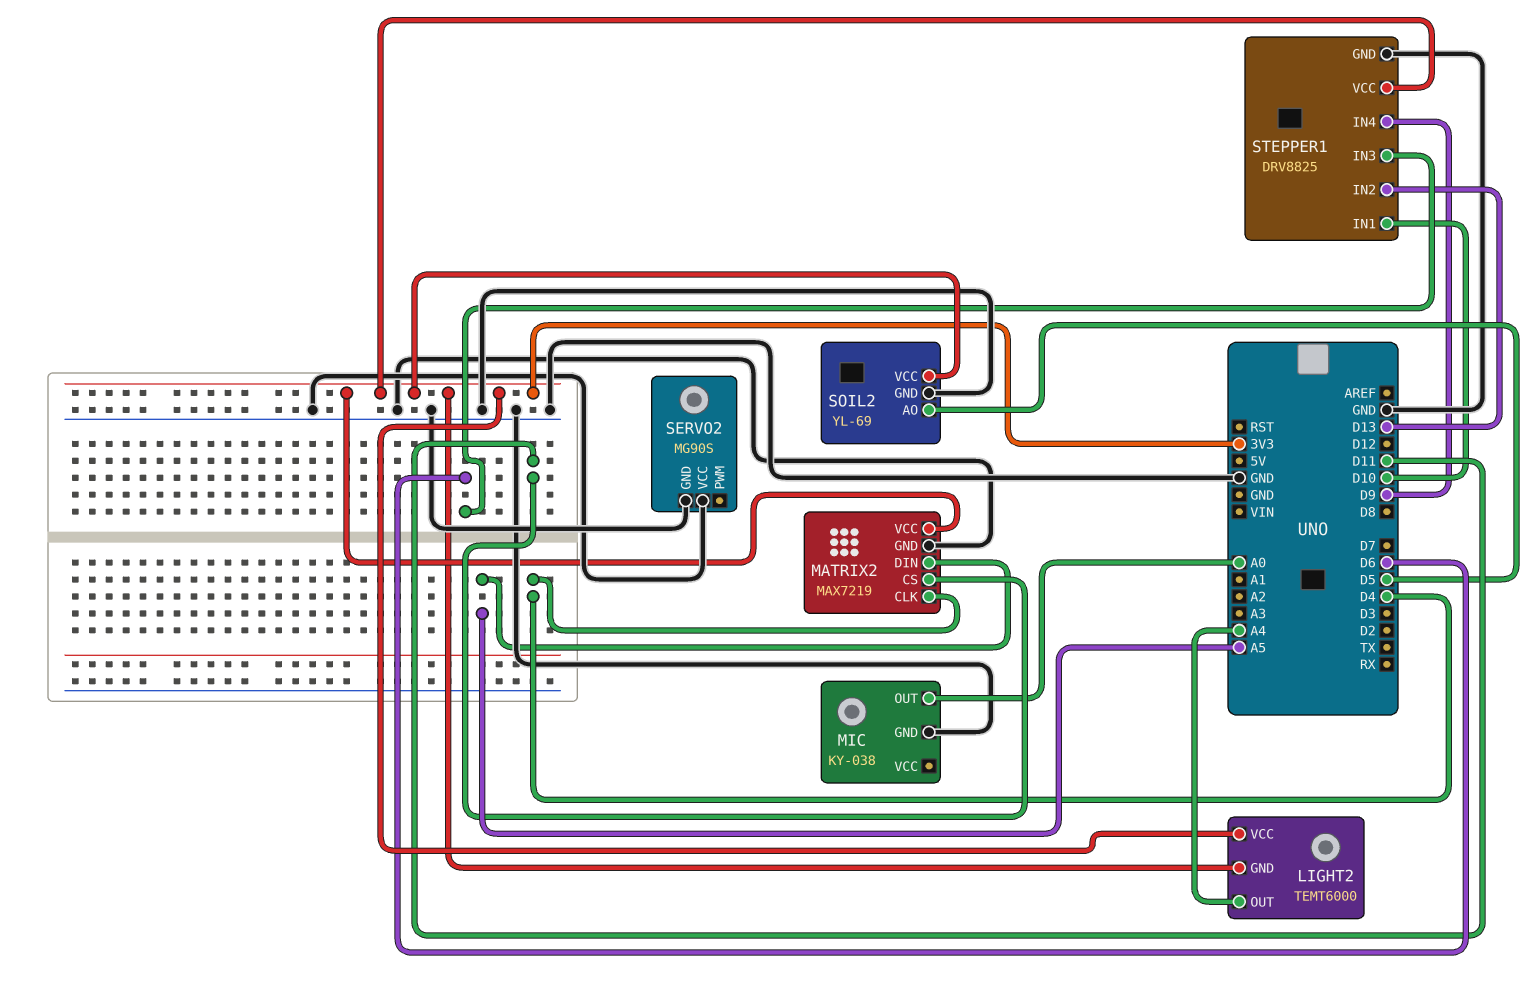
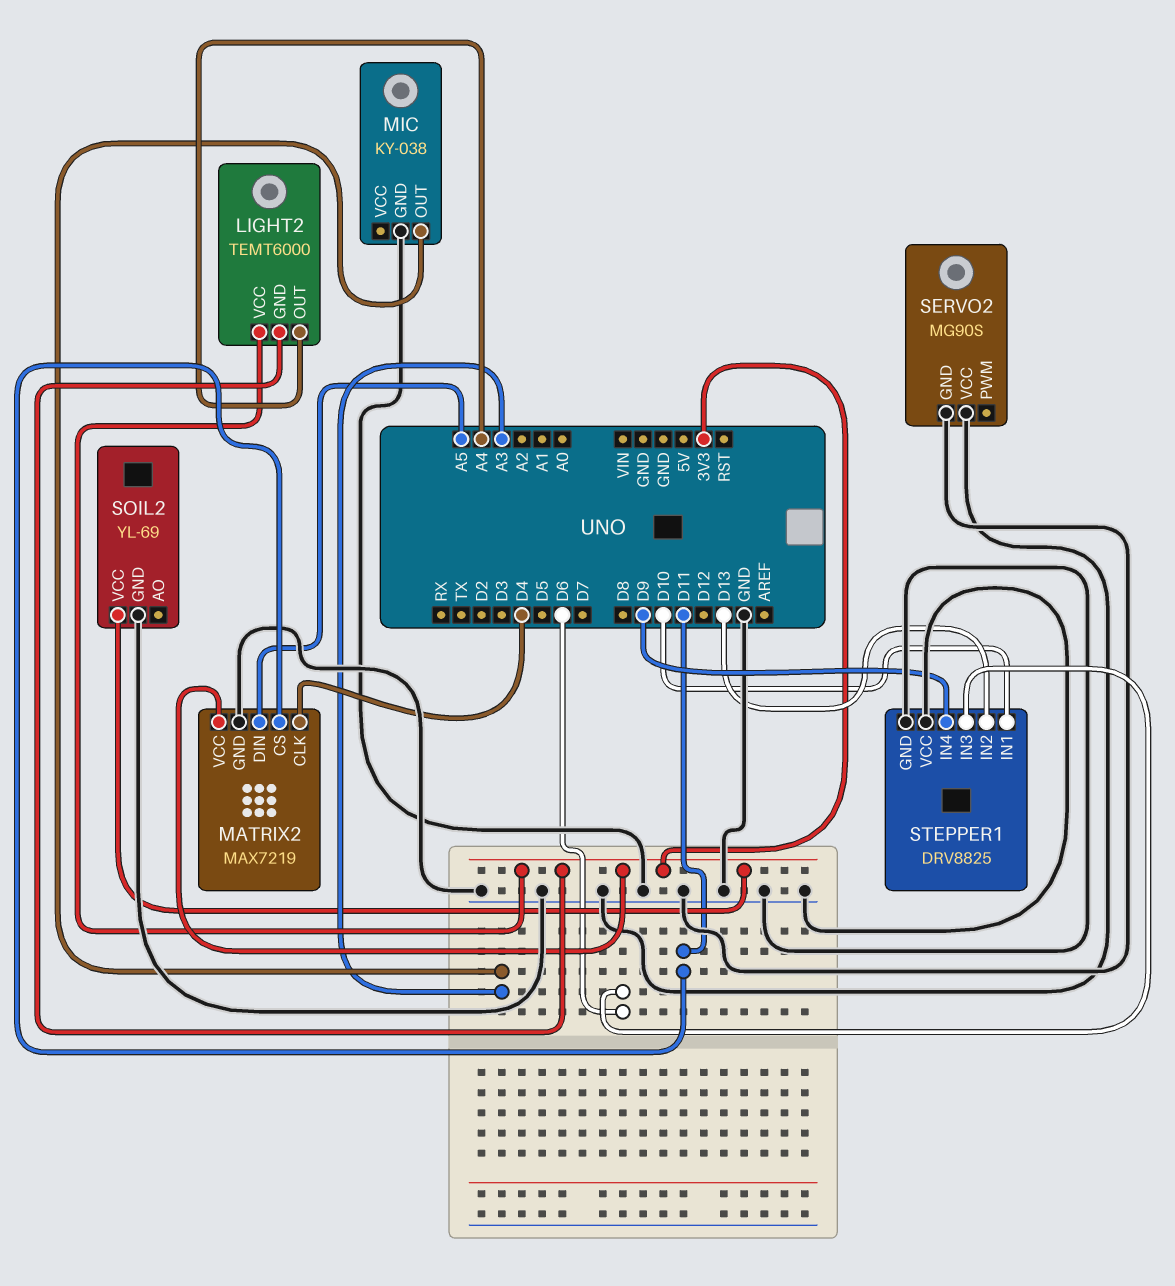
MIC pin OUT: A0 -> A3
SOIL2 pin AO: D5 -> none
STEPPER1 pin VCC: 3V3 -> GND

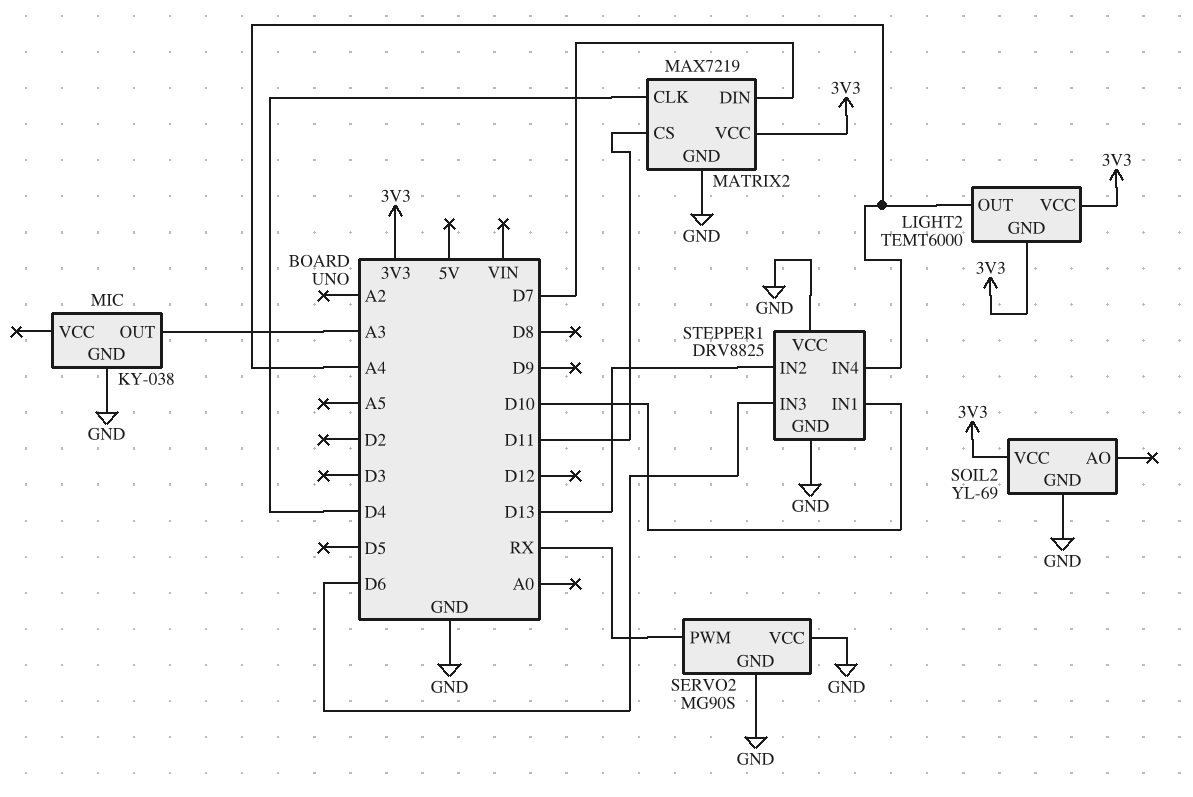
MATRIX2 pin DIN: A5 -> D7
SERVO2 pin PWM: none -> RX
STEPPER1 pin IN4: D9 -> A4

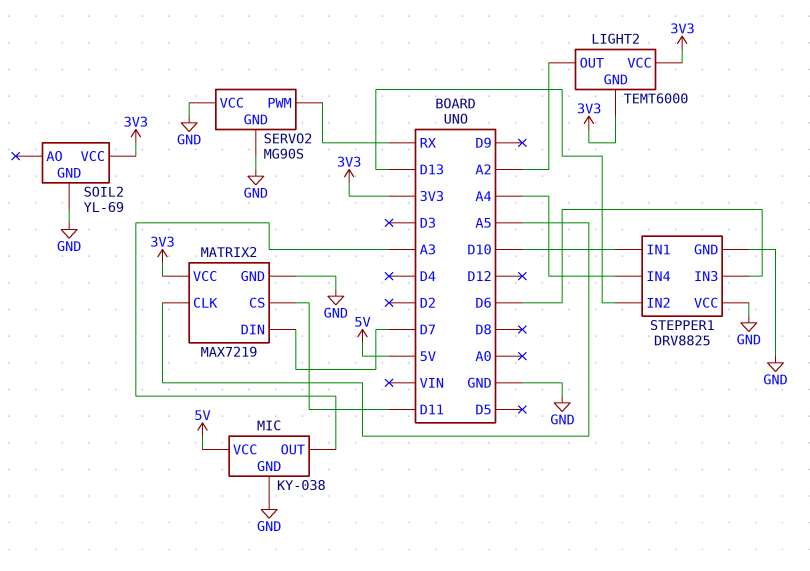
LIGHT2 pin OUT: A4 -> A2
MATRIX2 pin CLK: D4 -> A5
MIC pin VCC: none -> 5V

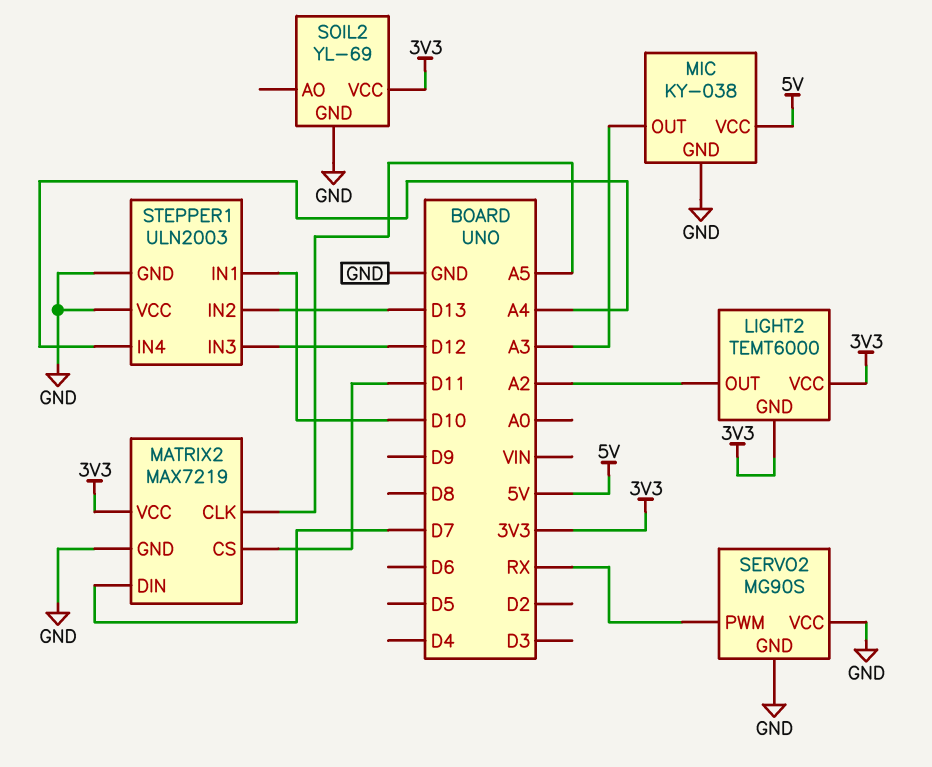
STEPPER1: DRV8825 -> ULN2003
STEPPER1 pin IN3: D6 -> D12

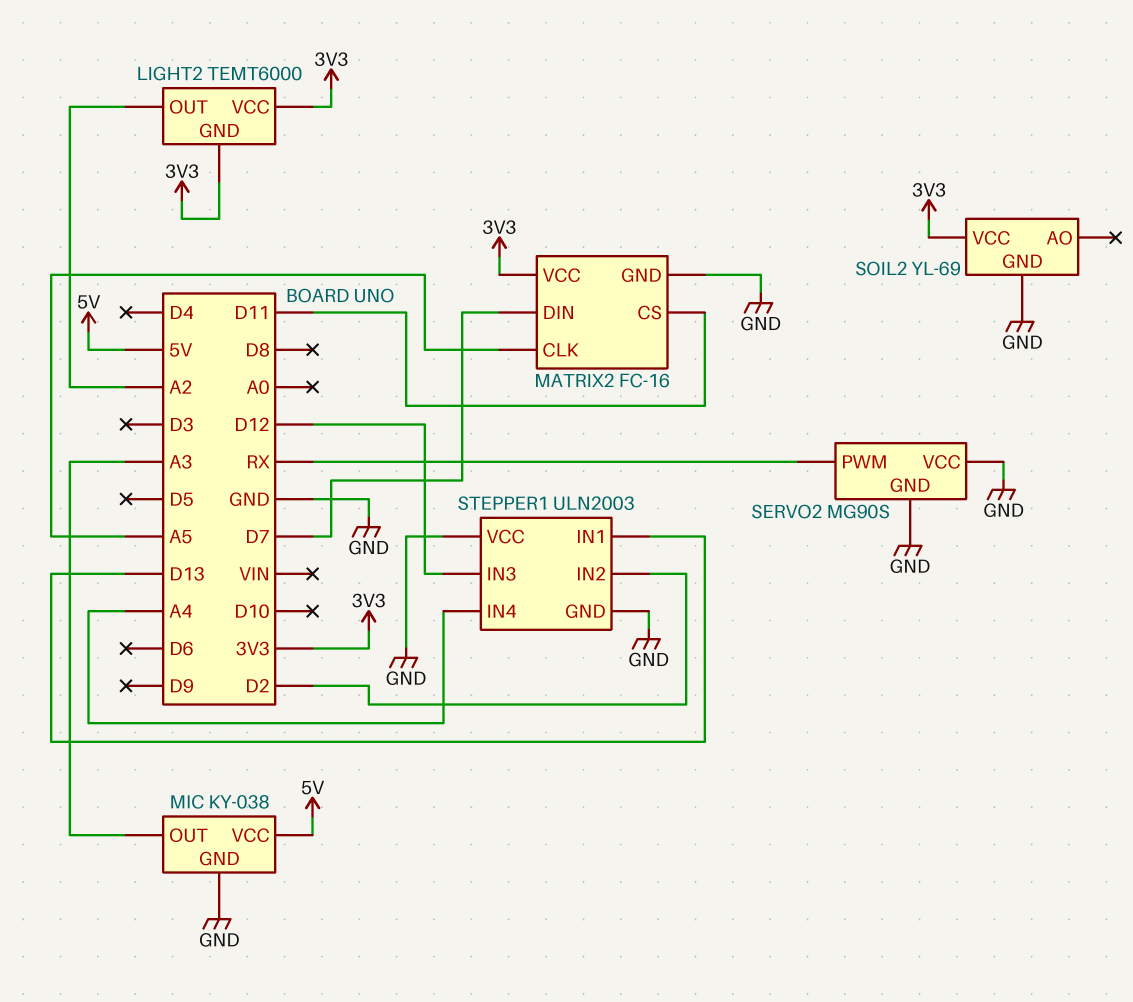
MATRIX2: MAX7219 -> FC-16
STEPPER1 pin IN1: D10 -> D13
STEPPER1 pin IN2: D13 -> D2

